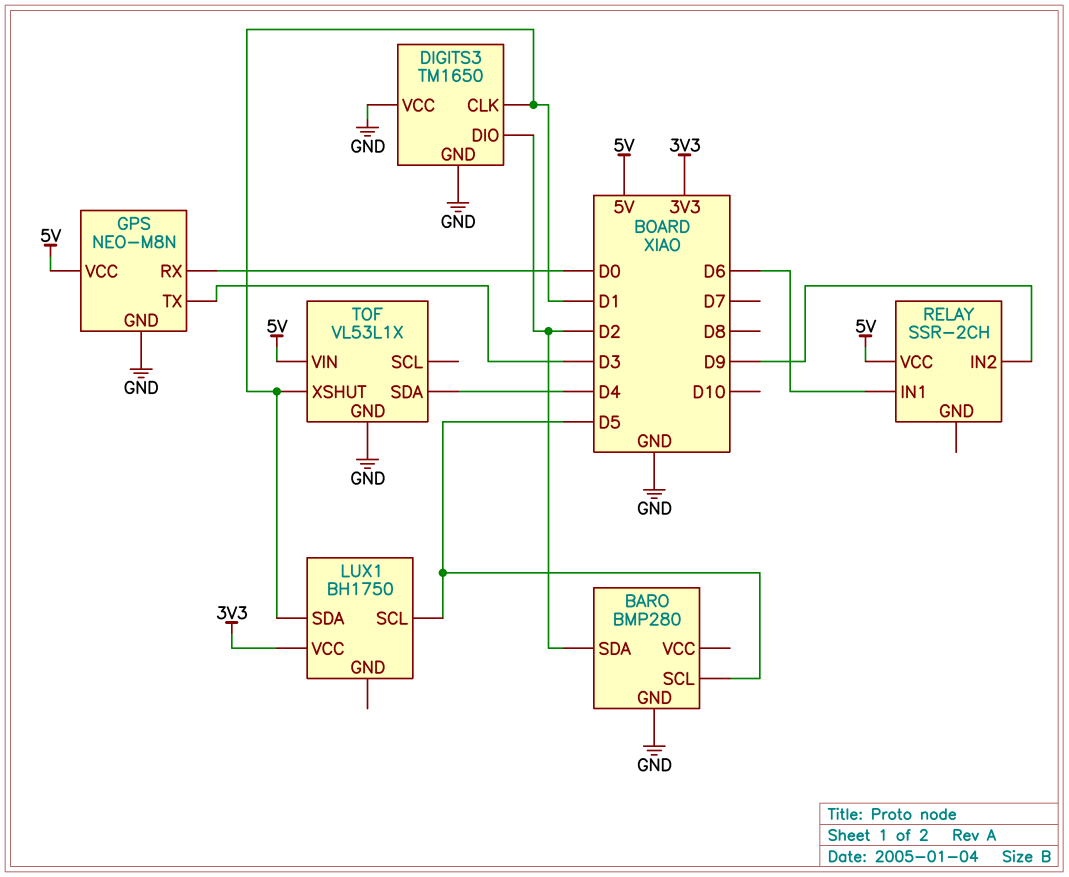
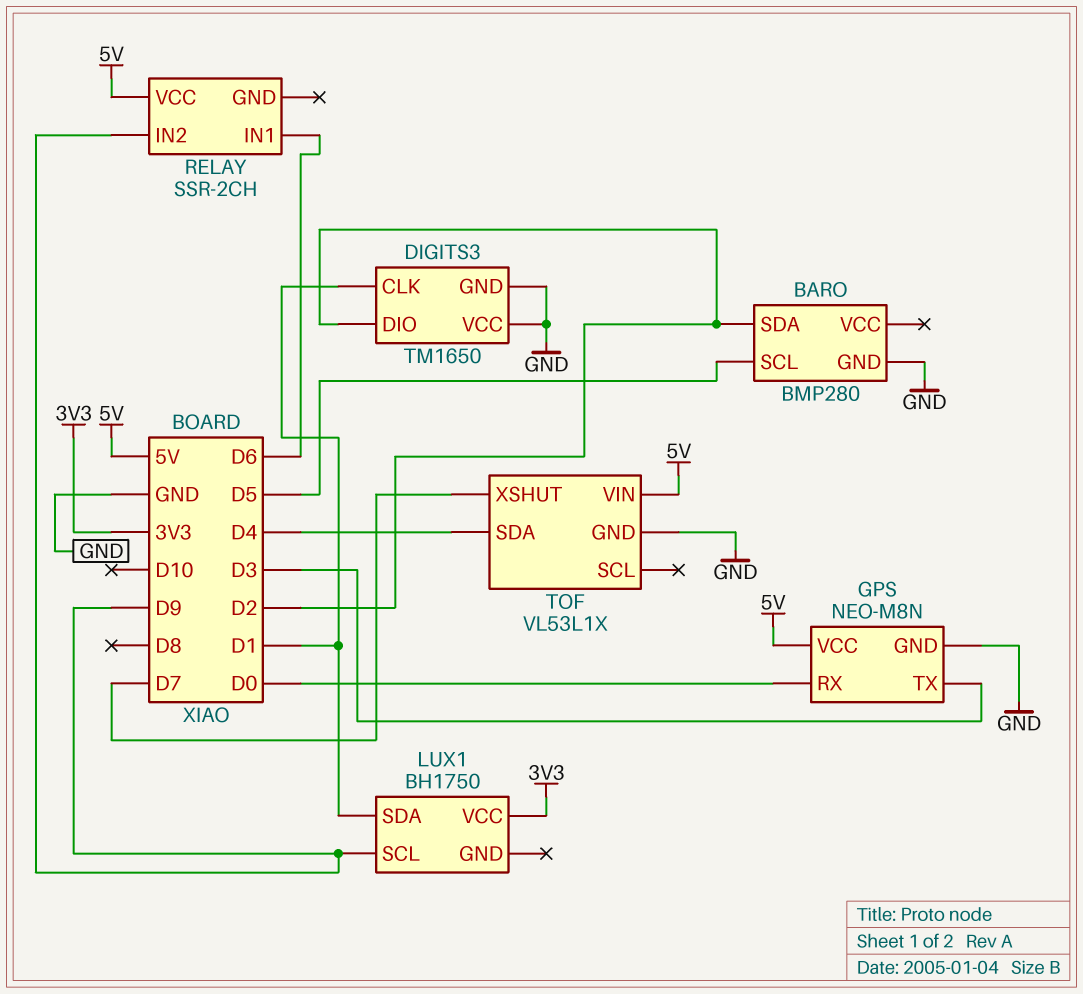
LUX1 pin SCL: D5 -> D9
TOF pin XSHUT: D1 -> D7

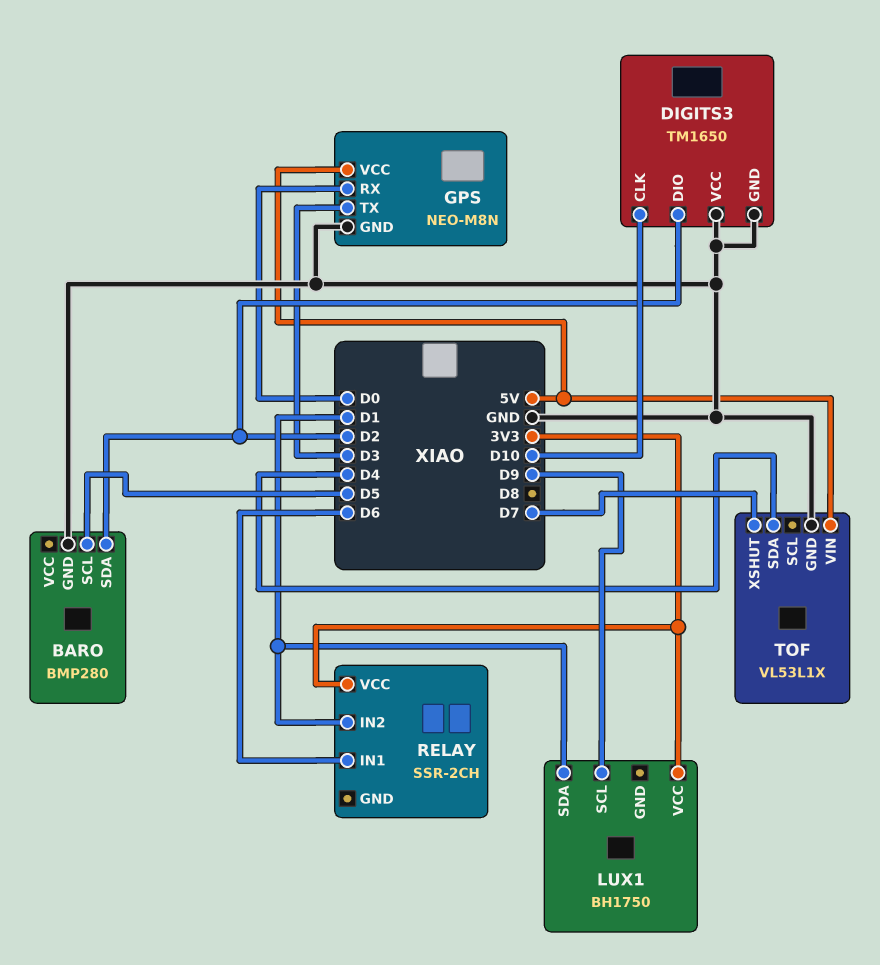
DIGITS3 pin CLK: D1 -> D10
RELAY pin IN2: D9 -> D1
RELAY pin VCC: 5V -> 3V3

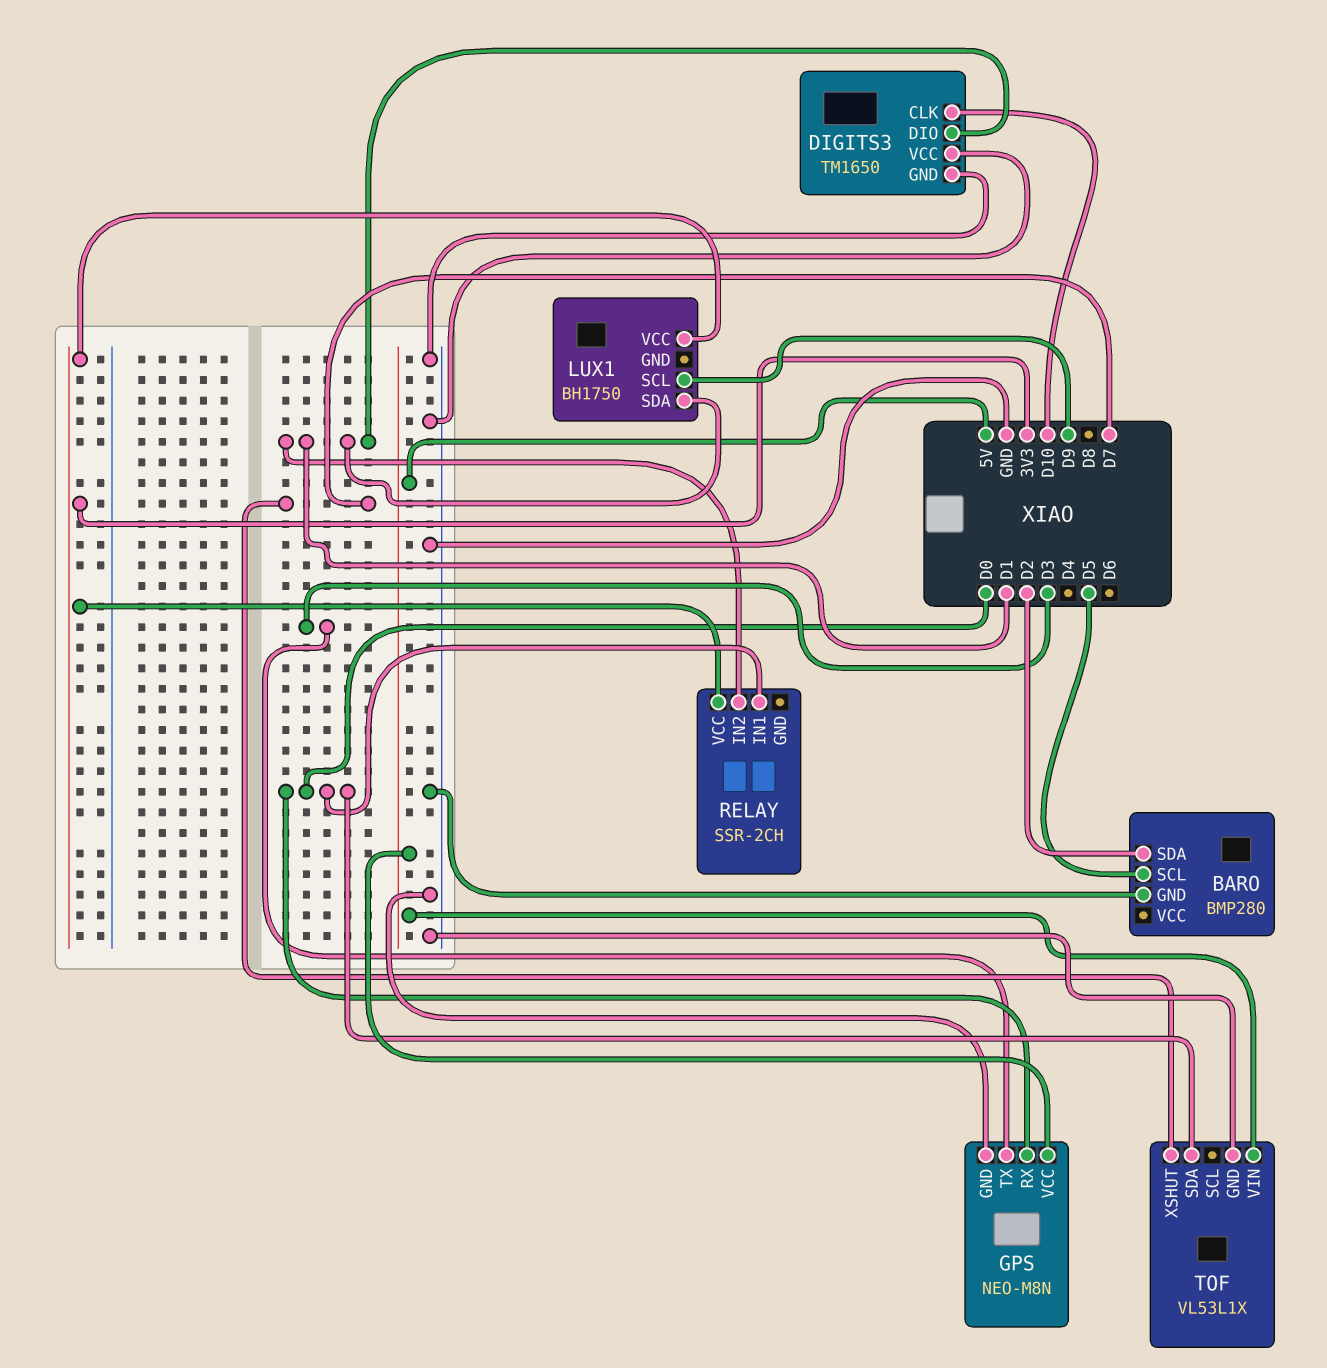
DIGITS3 pin DIO: D2 -> D1
RELAY pin IN1: D6 -> D0
TOF pin SDA: D4 -> D0

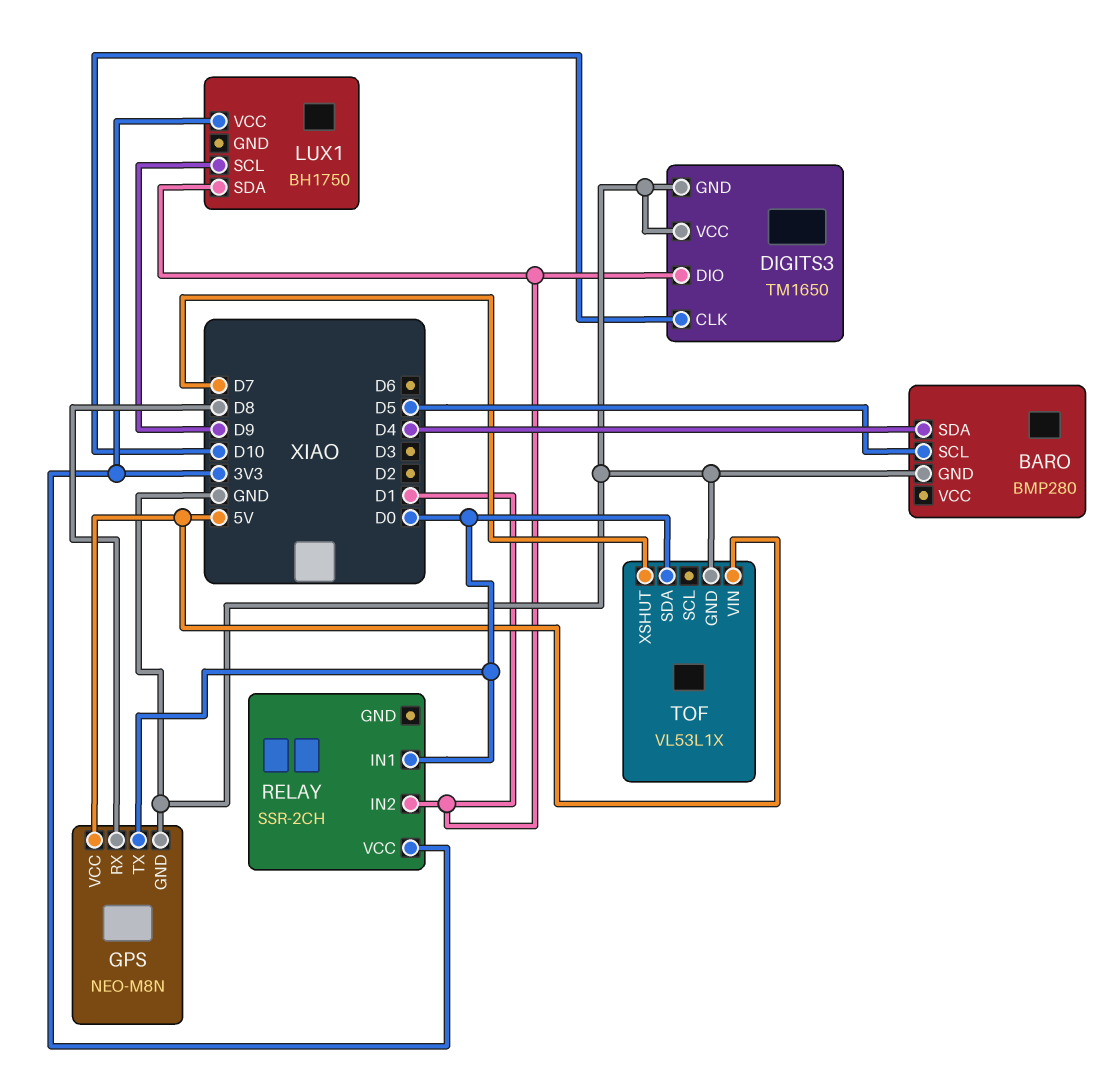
BARO pin SDA: D2 -> D4
GPS pin RX: D0 -> D8
GPS pin TX: D3 -> D0

